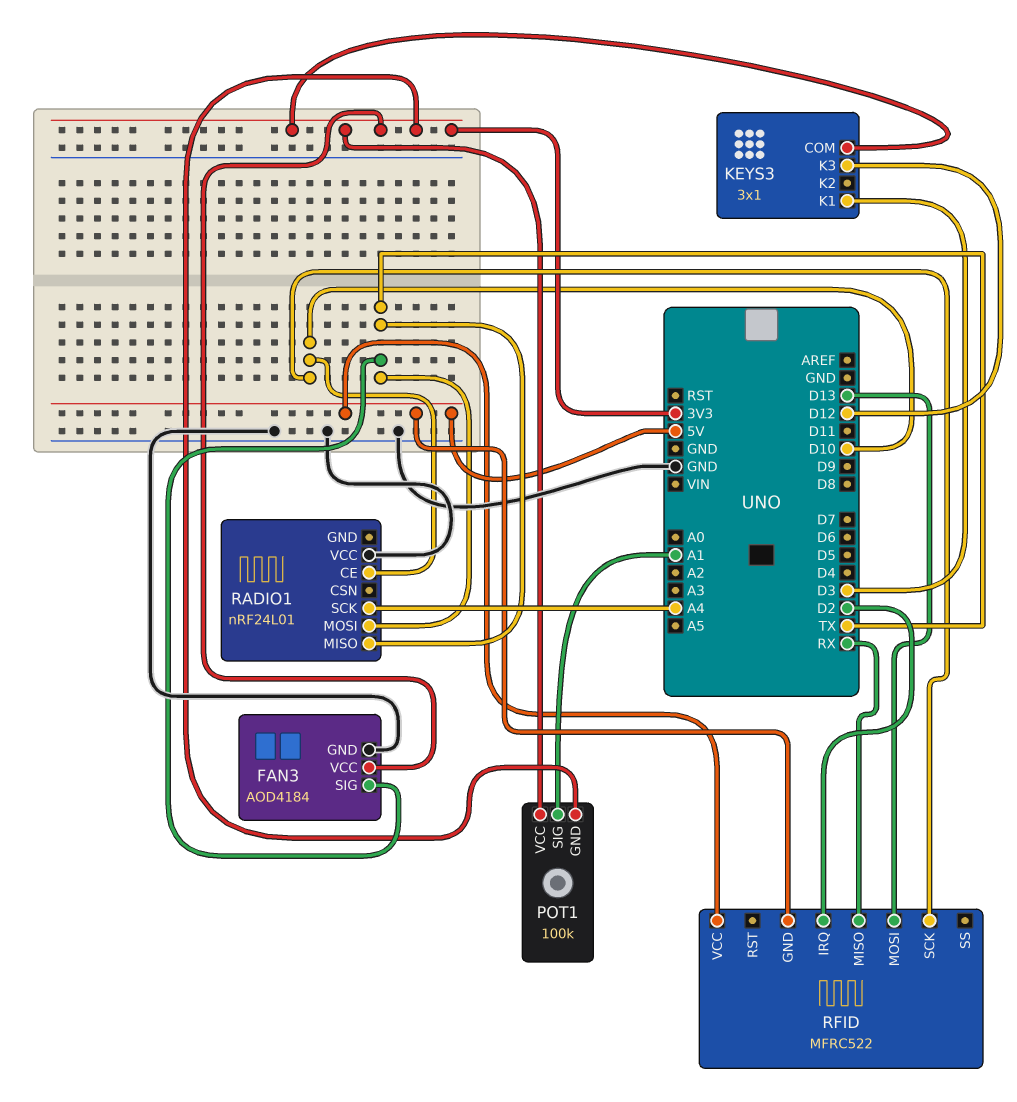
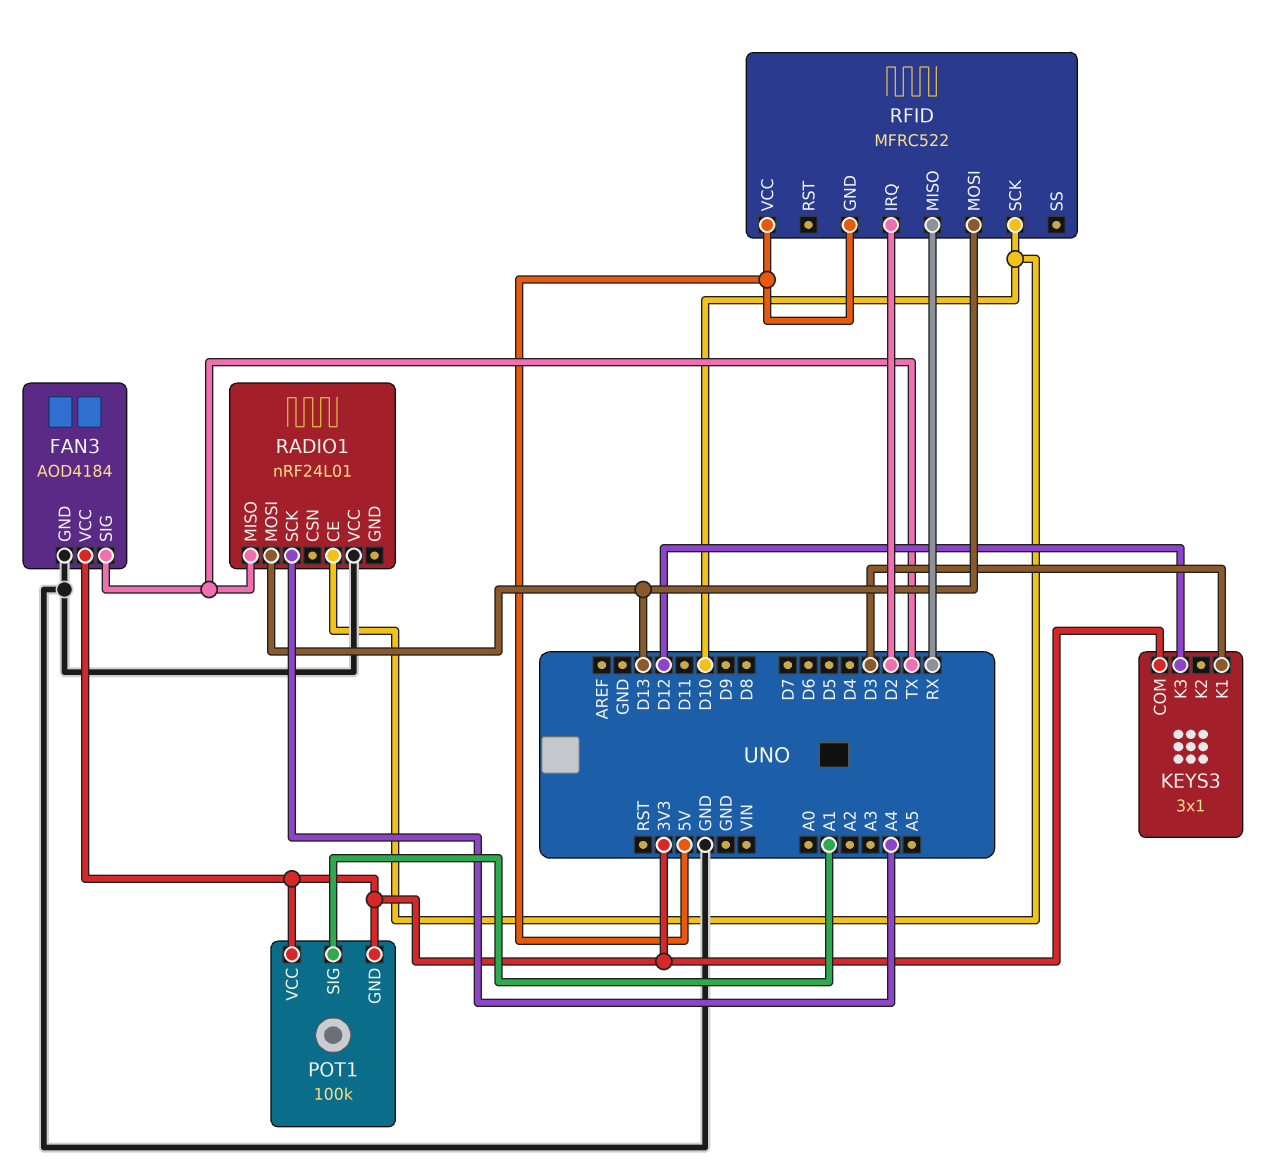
RADIO1 pin MOSI: TX -> D13

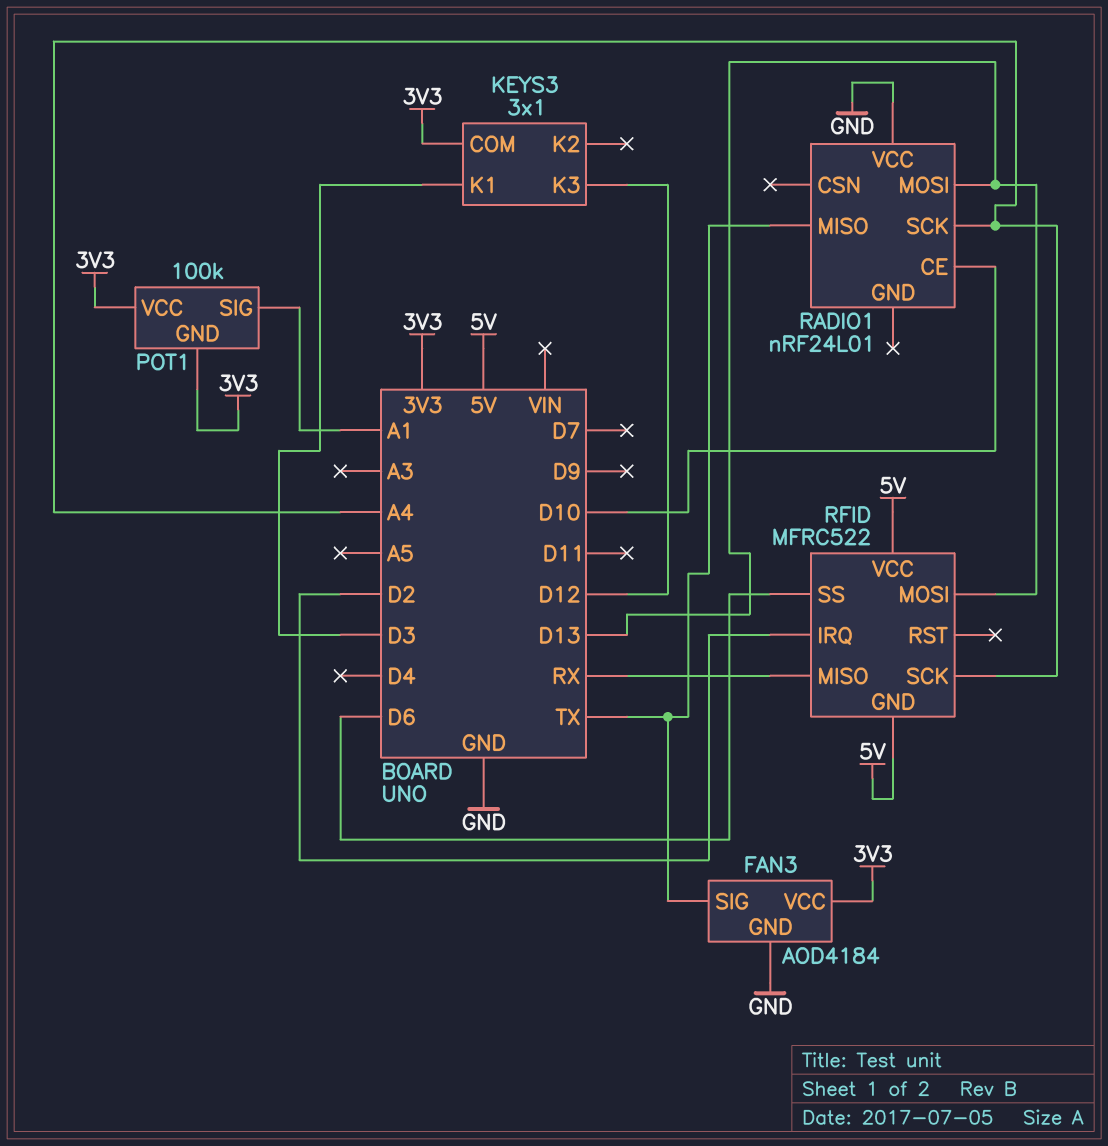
RFID pin SCK: D10 -> A4
RFID pin SS: none -> D6

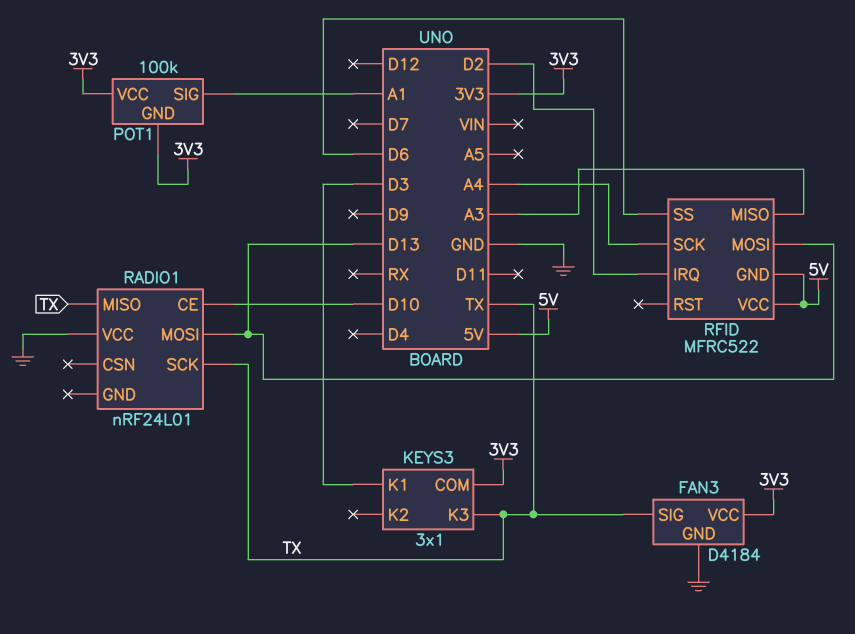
FAN3: AOD4184 -> D4184
KEYS3 pin K3: D12 -> TX
RADIO1 pin SCK: A4 -> TX
RFID pin MISO: RX -> A3

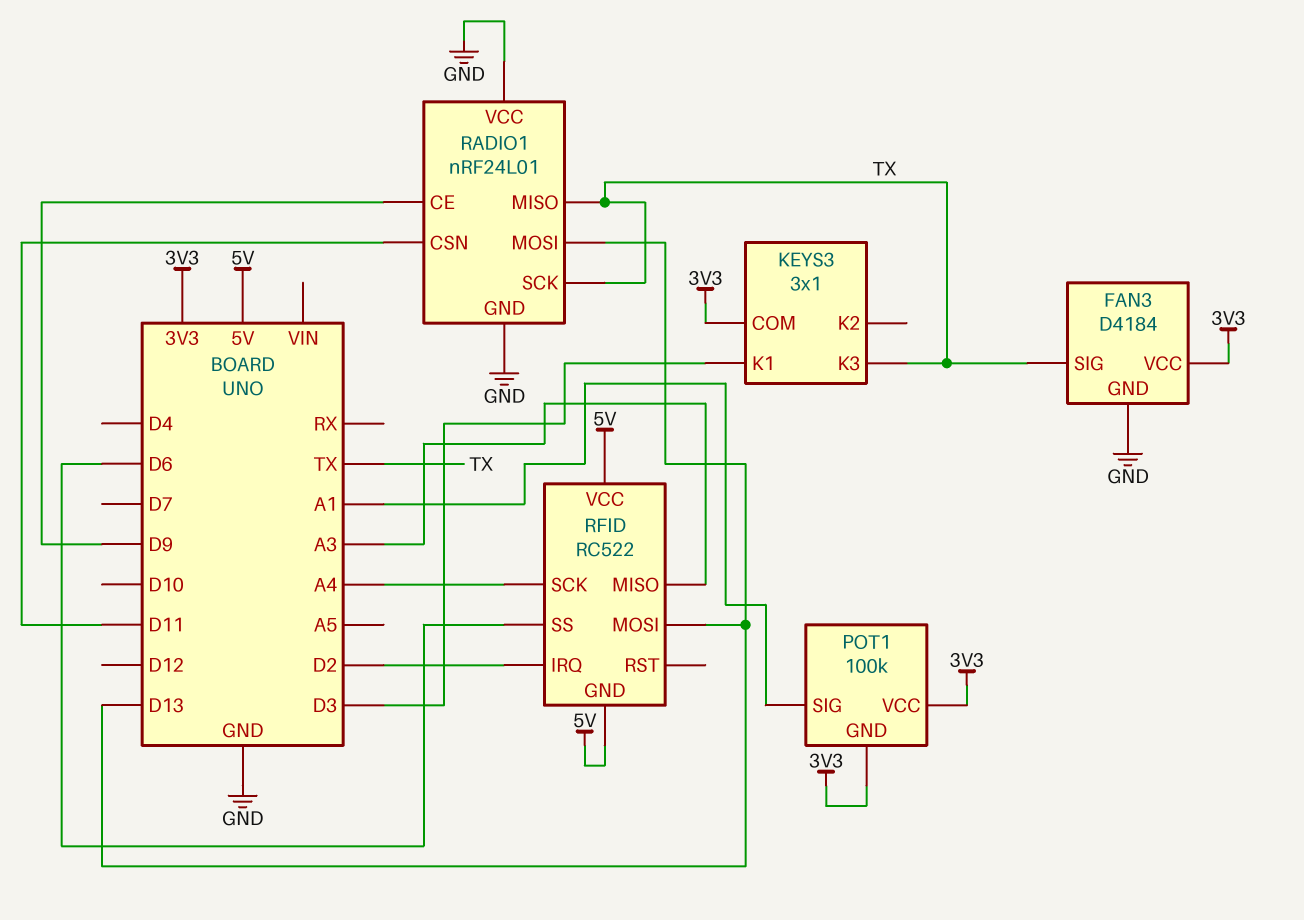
RADIO1 pin CE: D10 -> D9
RADIO1 pin CSN: none -> D11
RADIO1 pin GND: none -> GND
RFID: MFRC522 -> RC522

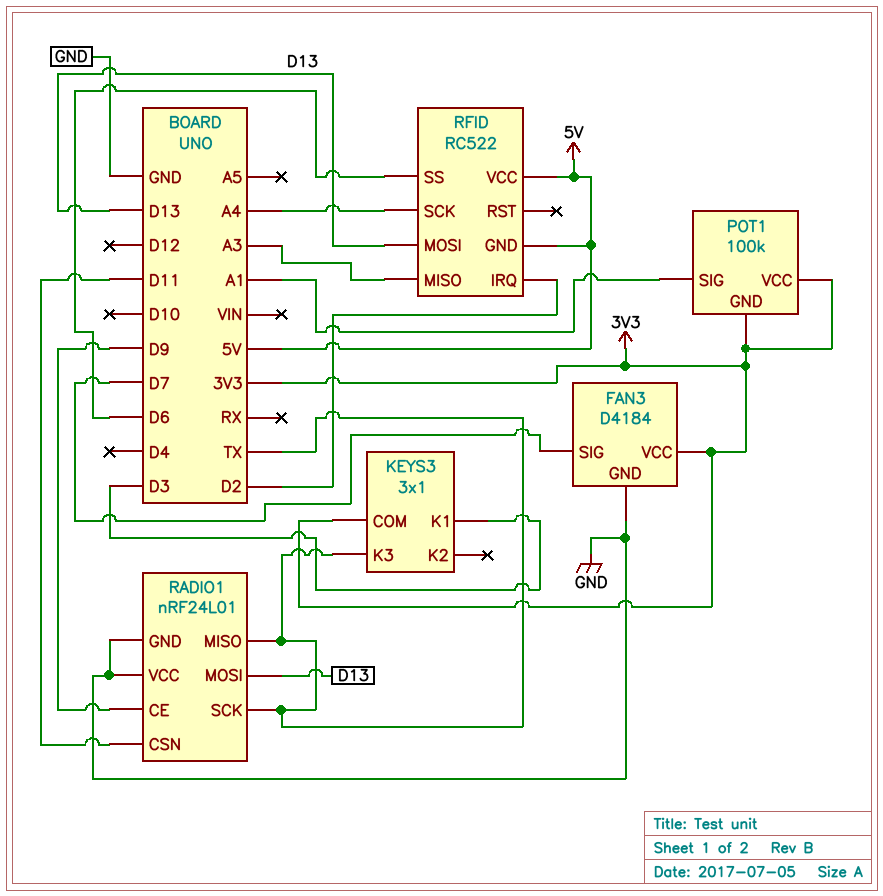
FAN3 pin SIG: TX -> D7

